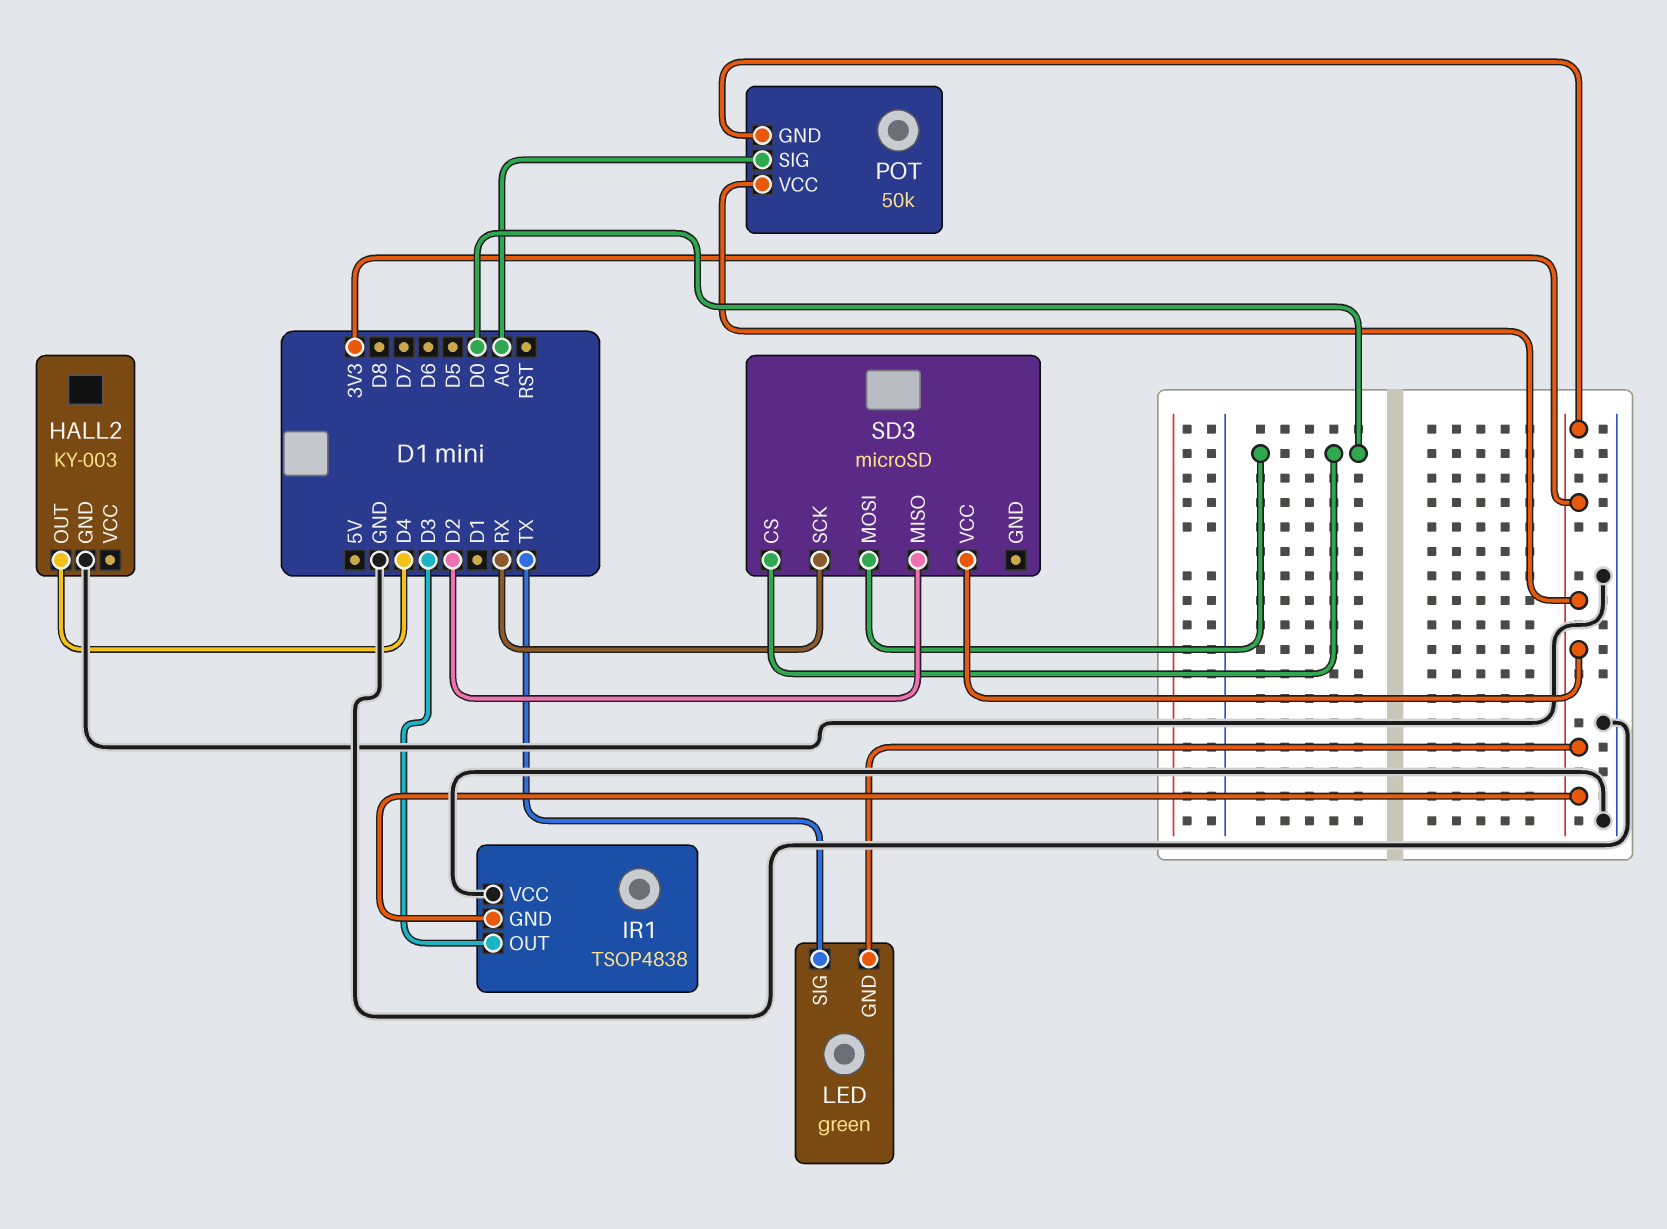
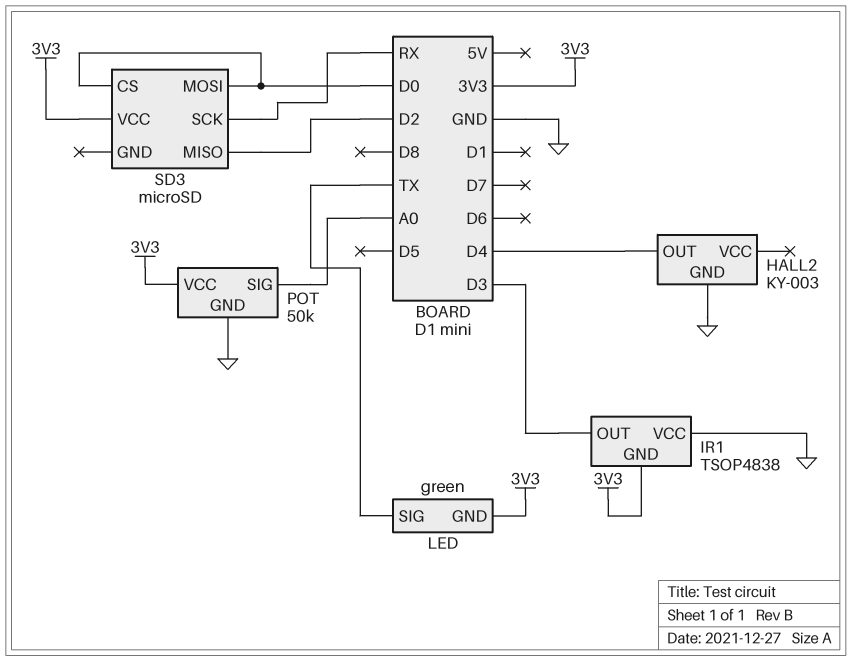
POT pin GND: 3V3 -> GND

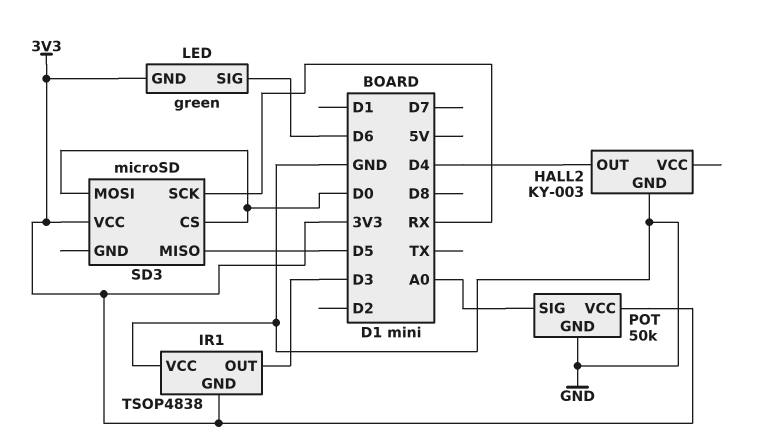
LED pin SIG: TX -> D6
SD3 pin MISO: D2 -> D5

